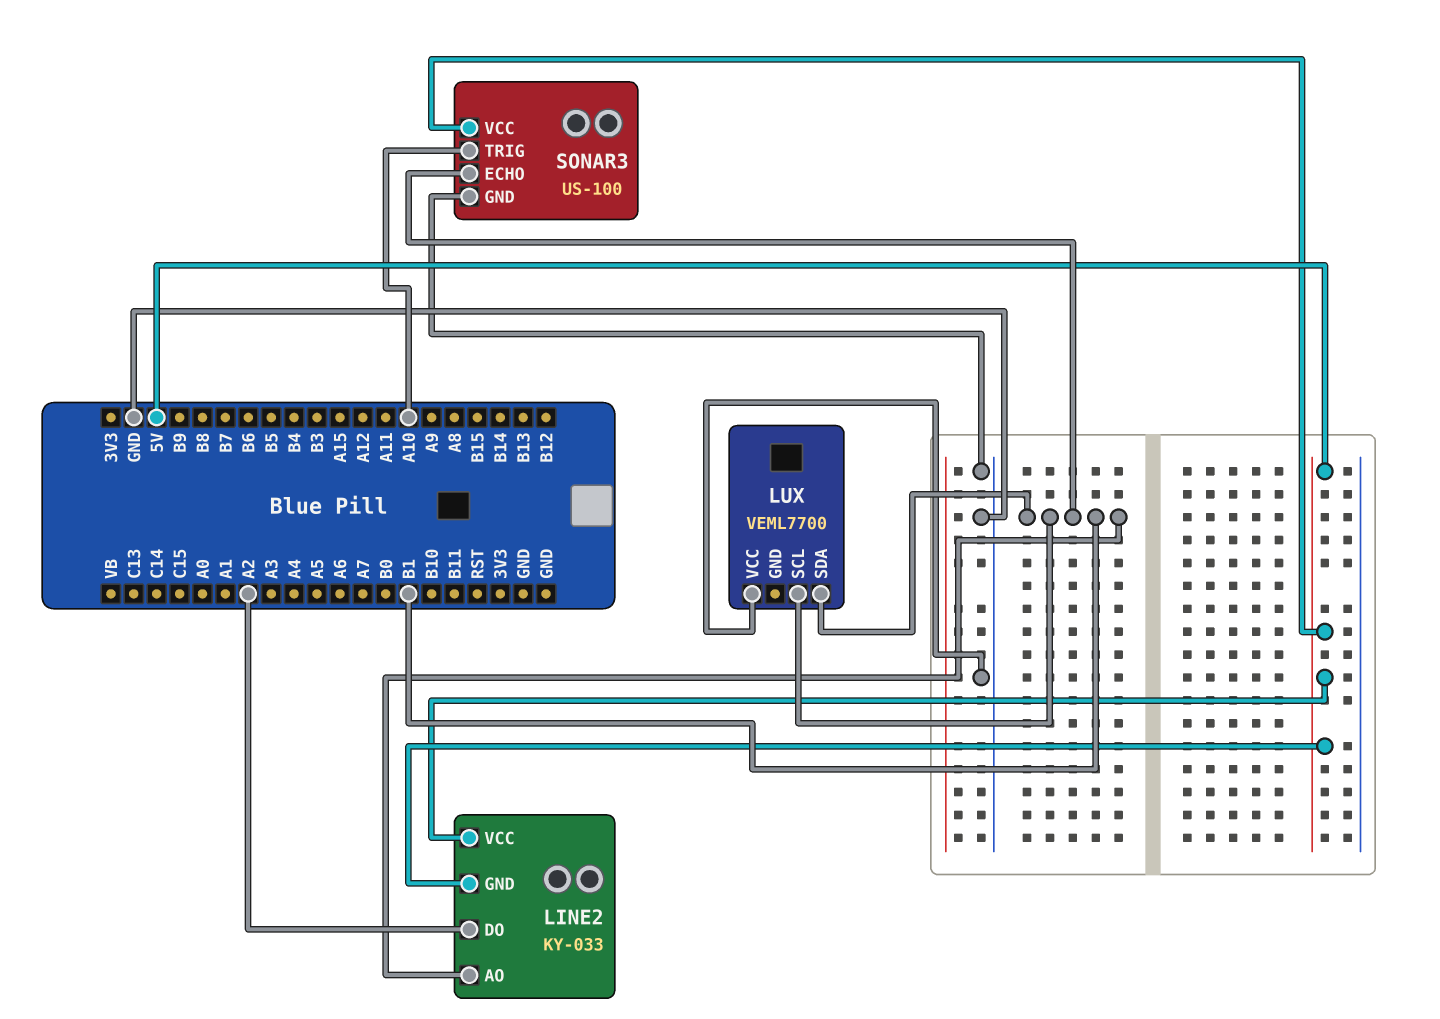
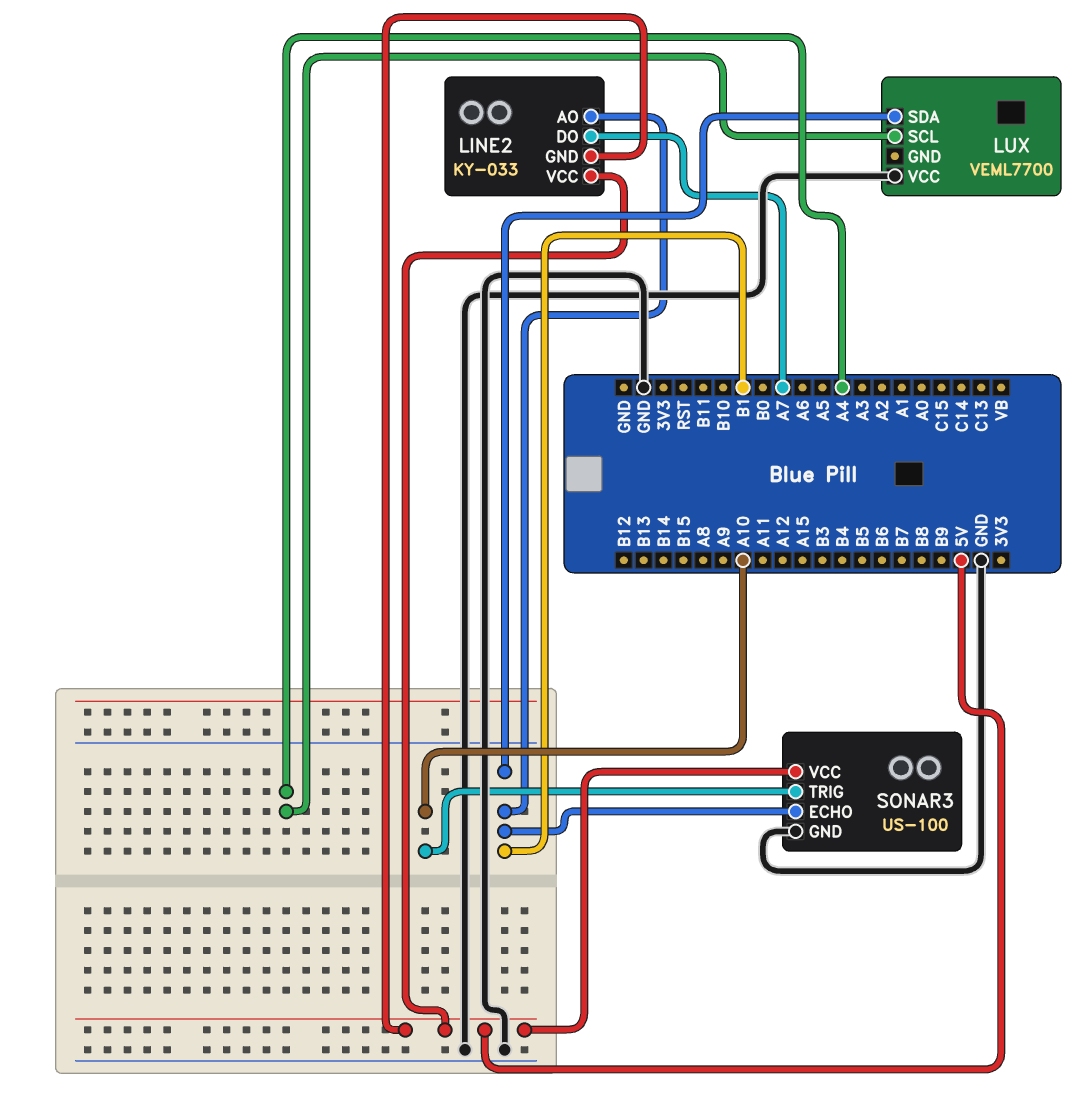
LINE2 pin DO: A2 -> A7
LUX pin SCL: B1 -> A4

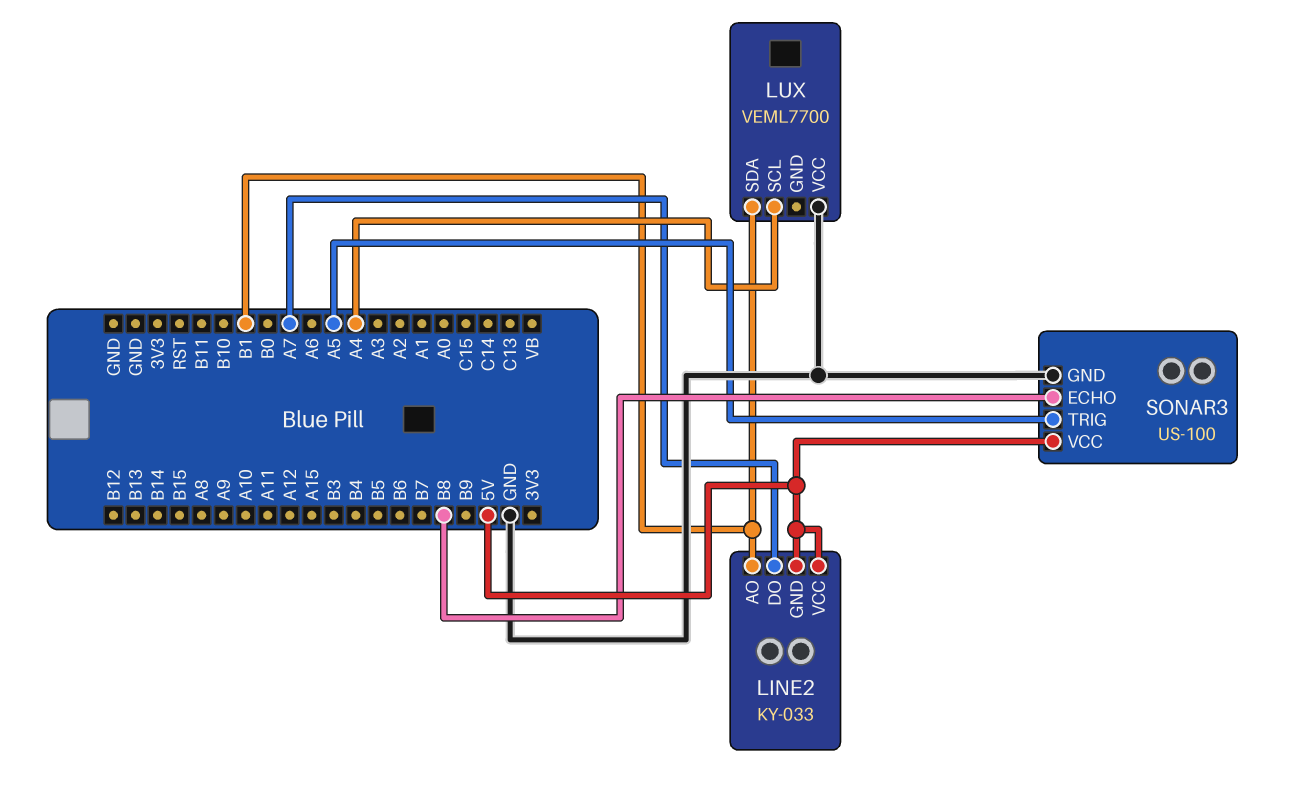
SONAR3 pin ECHO: B1 -> B8
SONAR3 pin TRIG: A10 -> A5

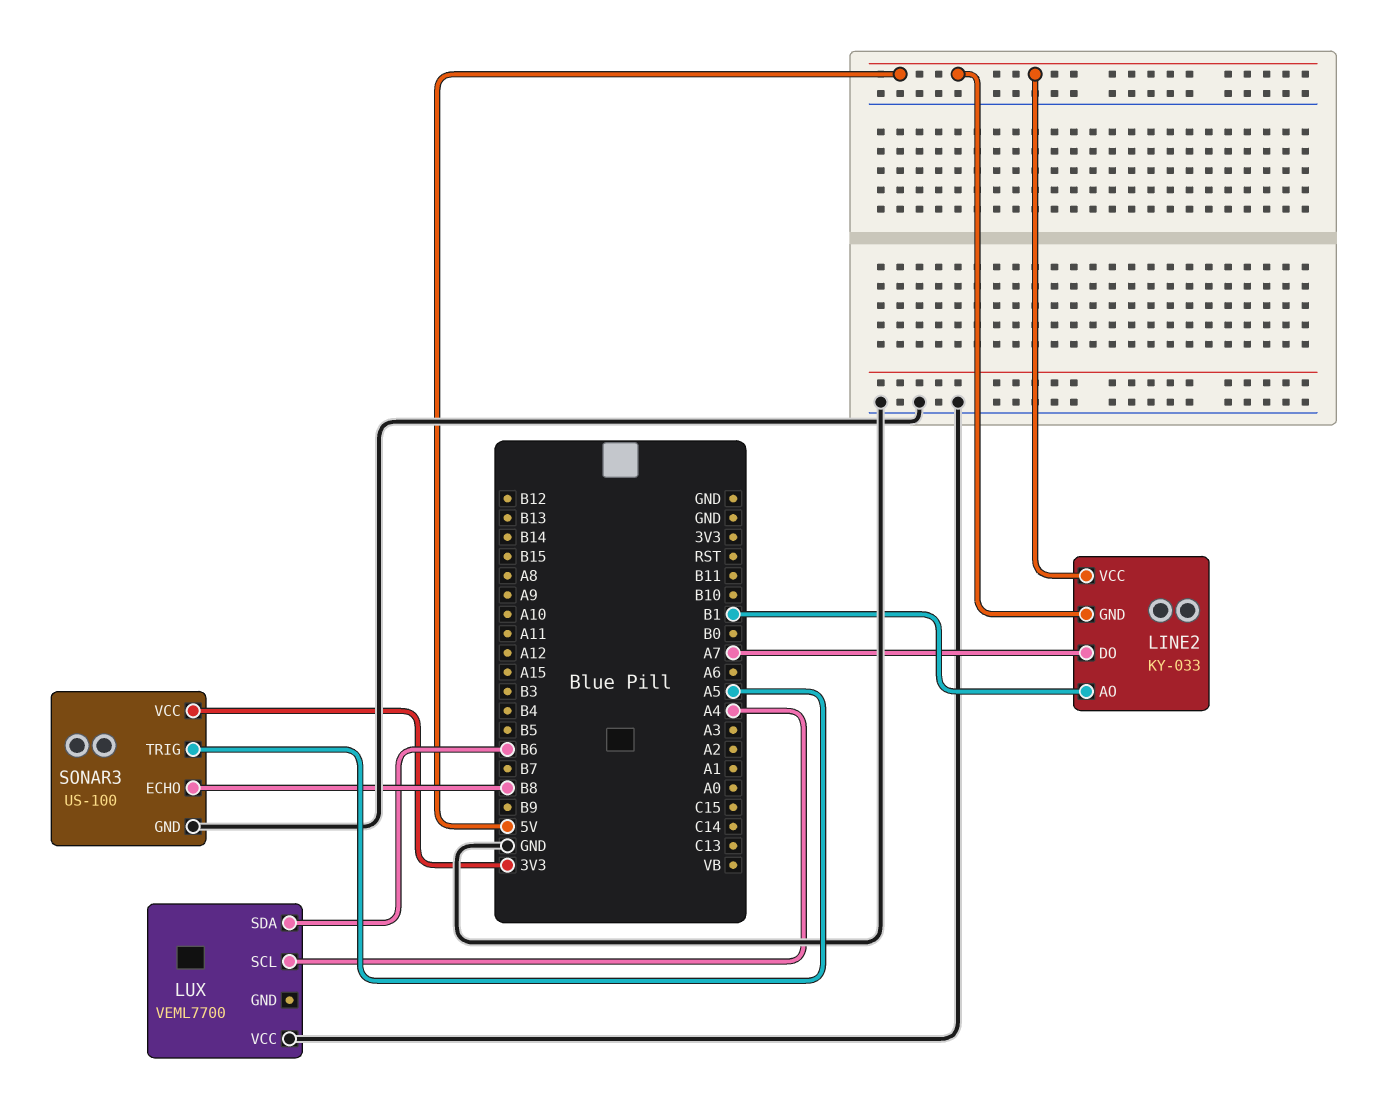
LUX pin SDA: B1 -> B6
SONAR3 pin VCC: 5V -> 3V3

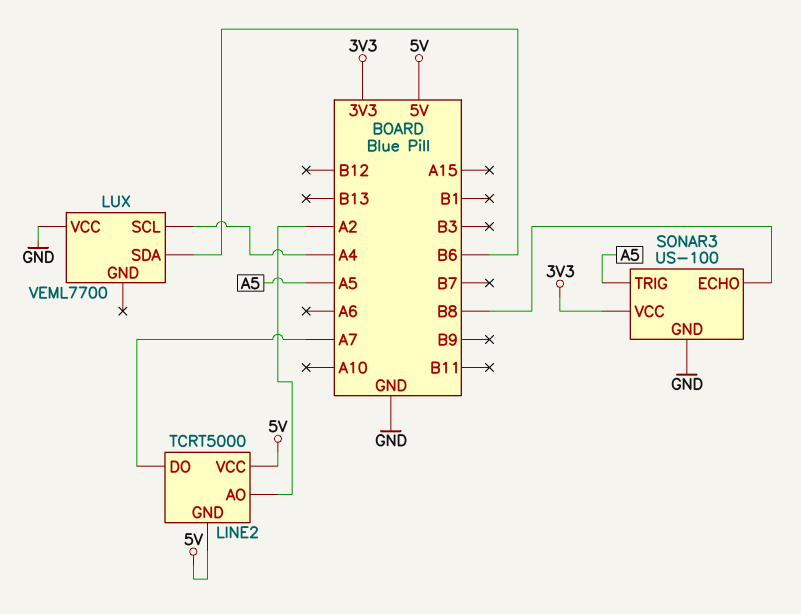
LINE2: KY-033 -> TCRT5000
LINE2 pin AO: B1 -> A2

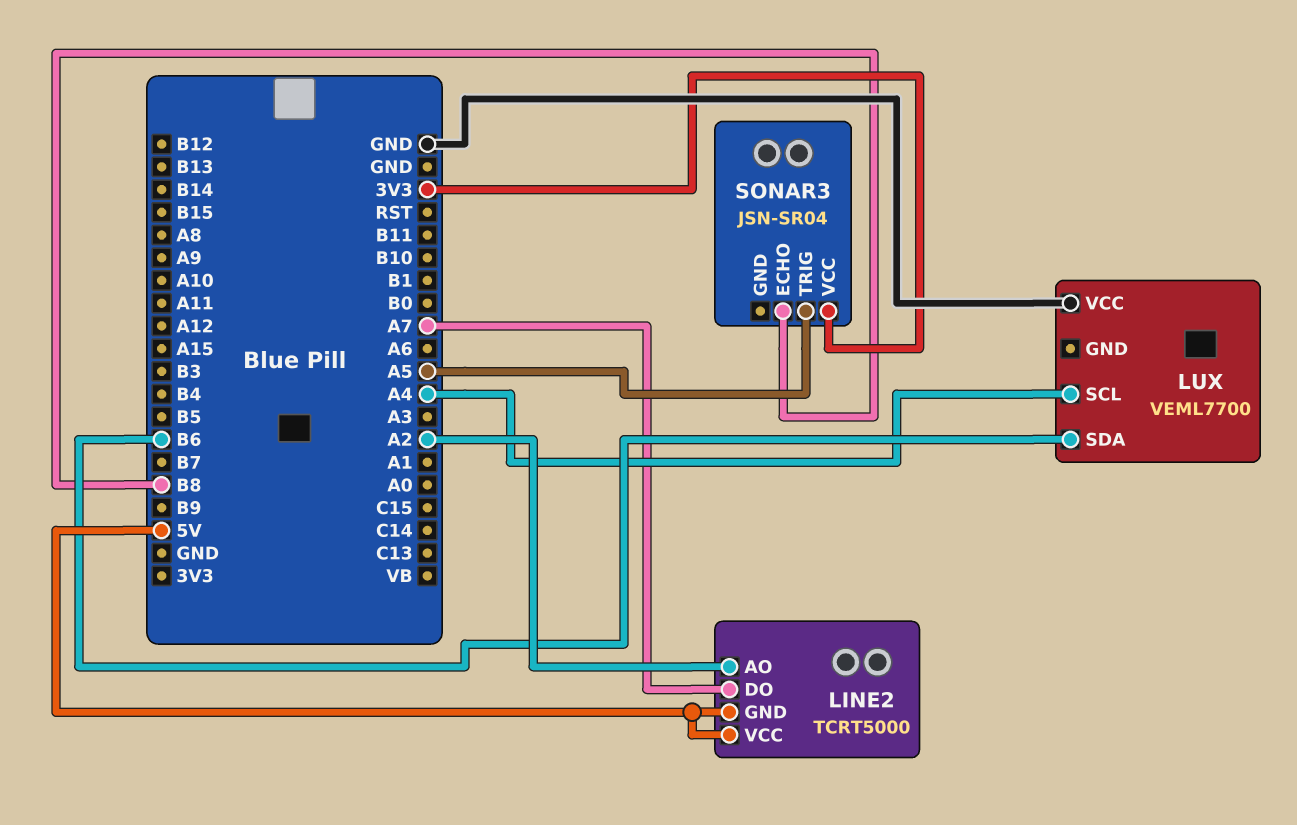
SONAR3: US-100 -> JSN-SR04
SONAR3 pin GND: GND -> none

